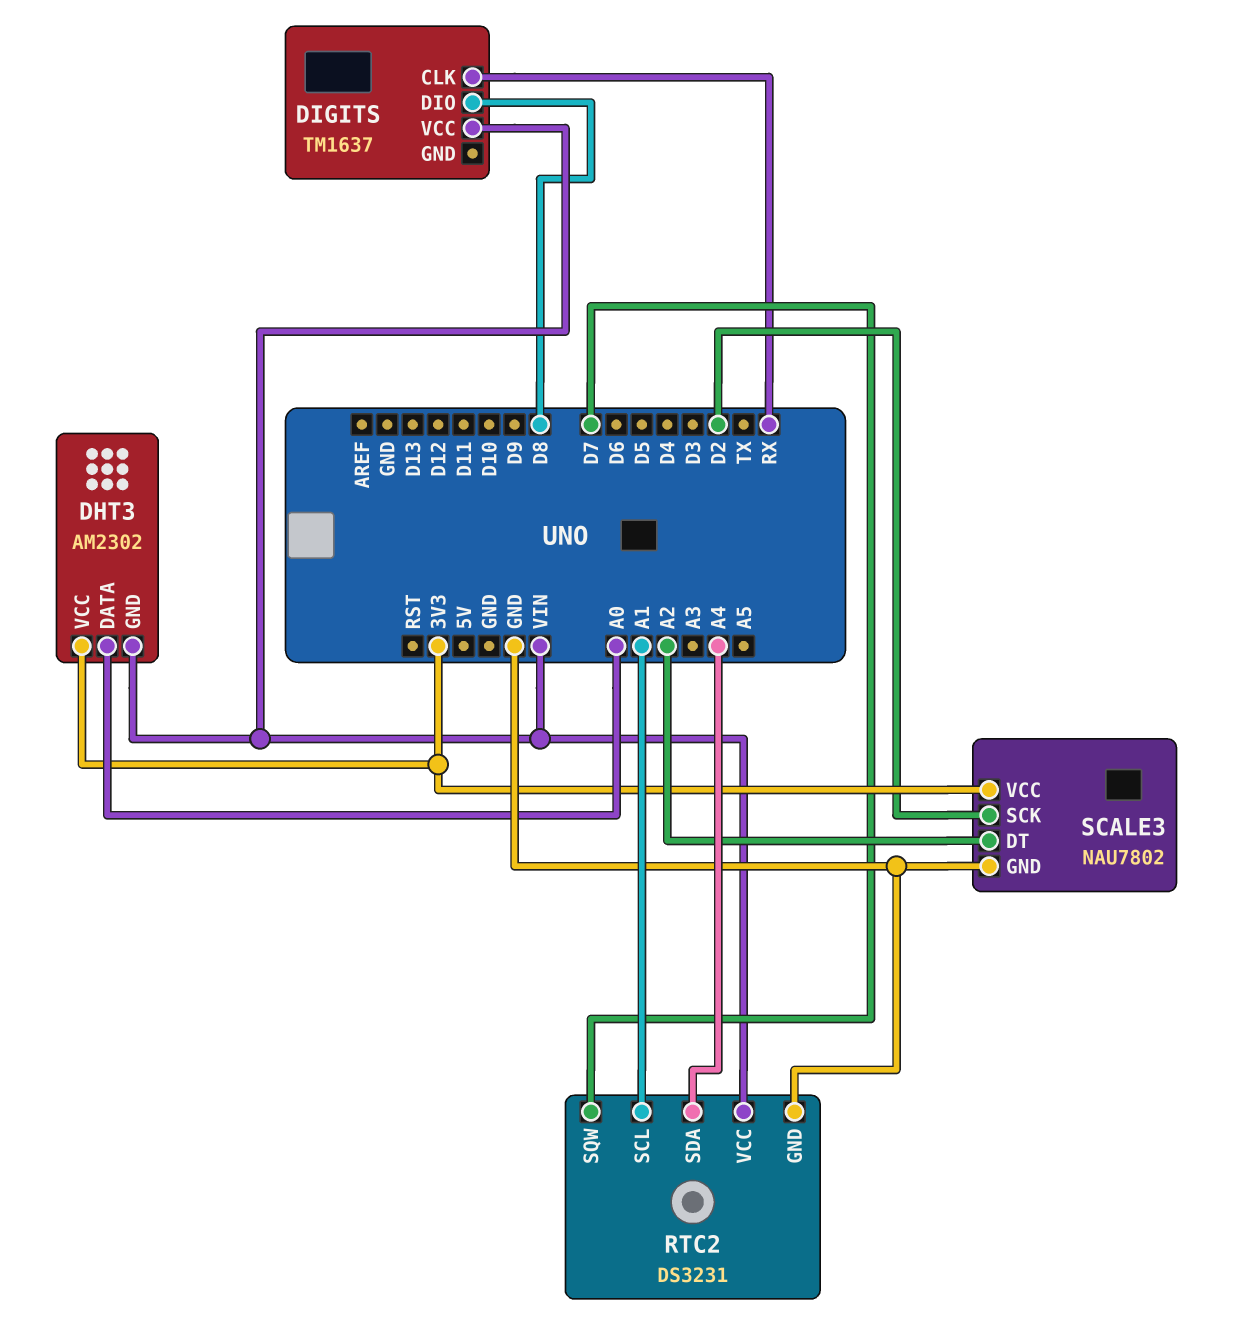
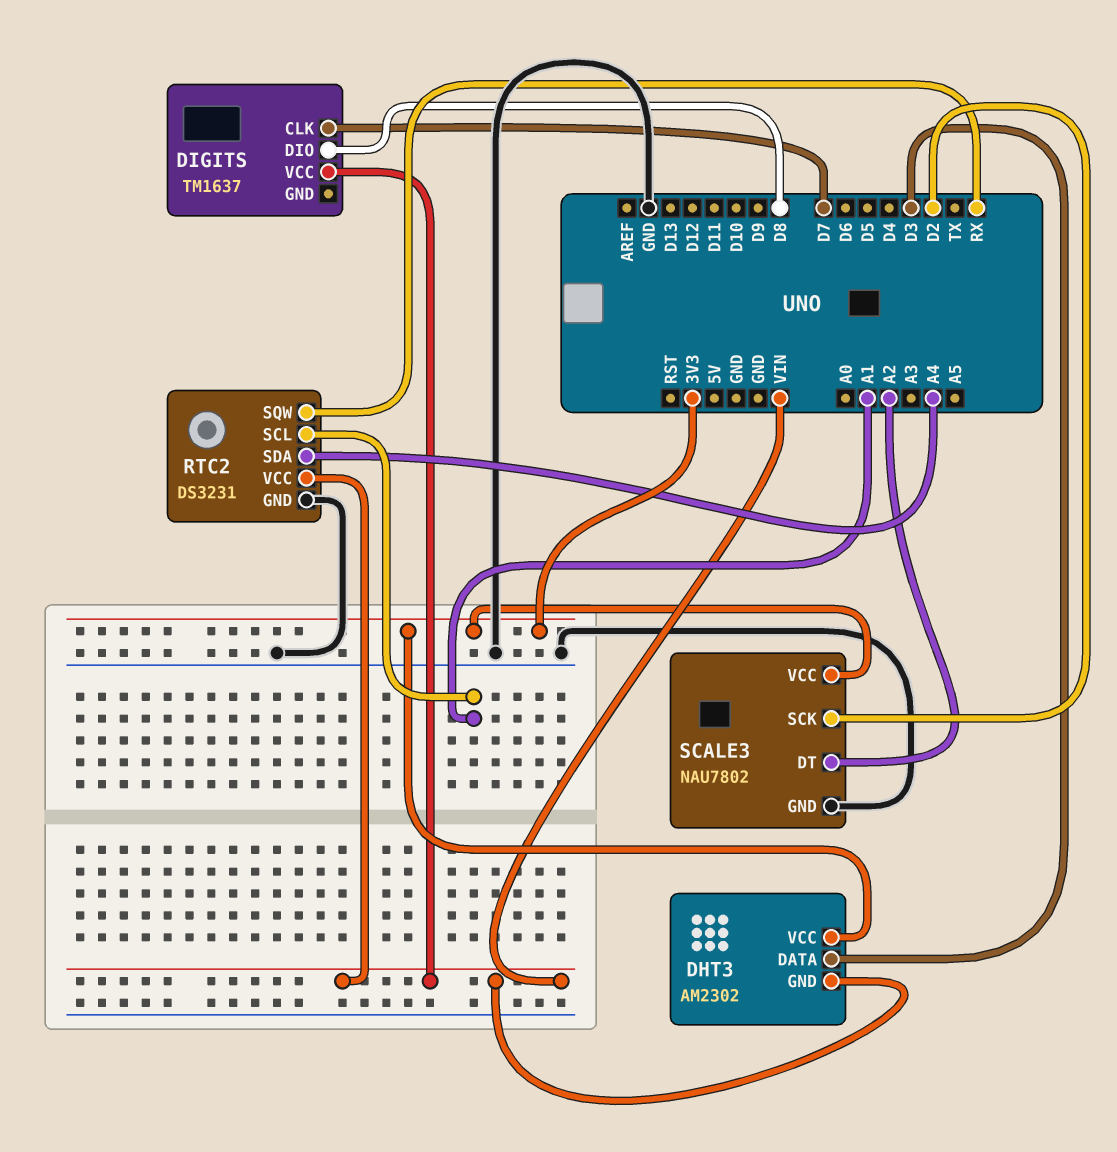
DHT3 pin DATA: A0 -> D3
DIGITS pin CLK: RX -> D7
RTC2 pin SQW: D7 -> RX

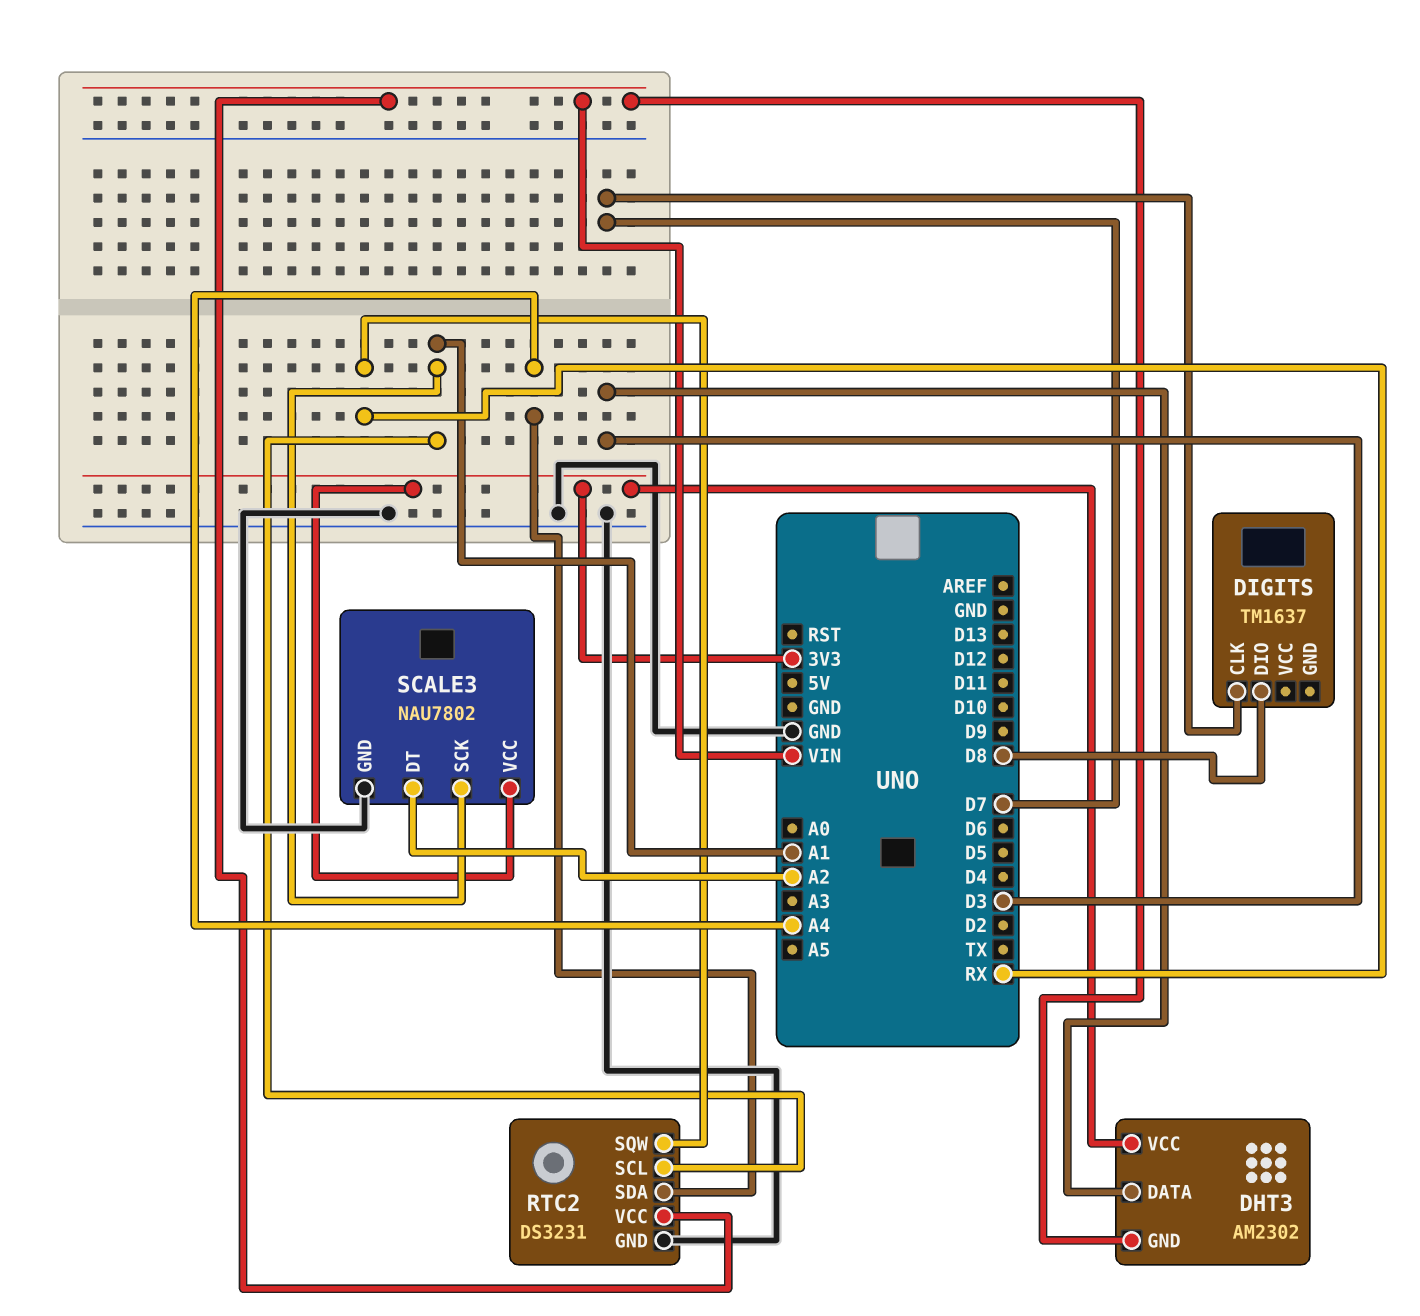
DIGITS pin VCC: VIN -> none
SCALE3 pin SCK: D2 -> A1

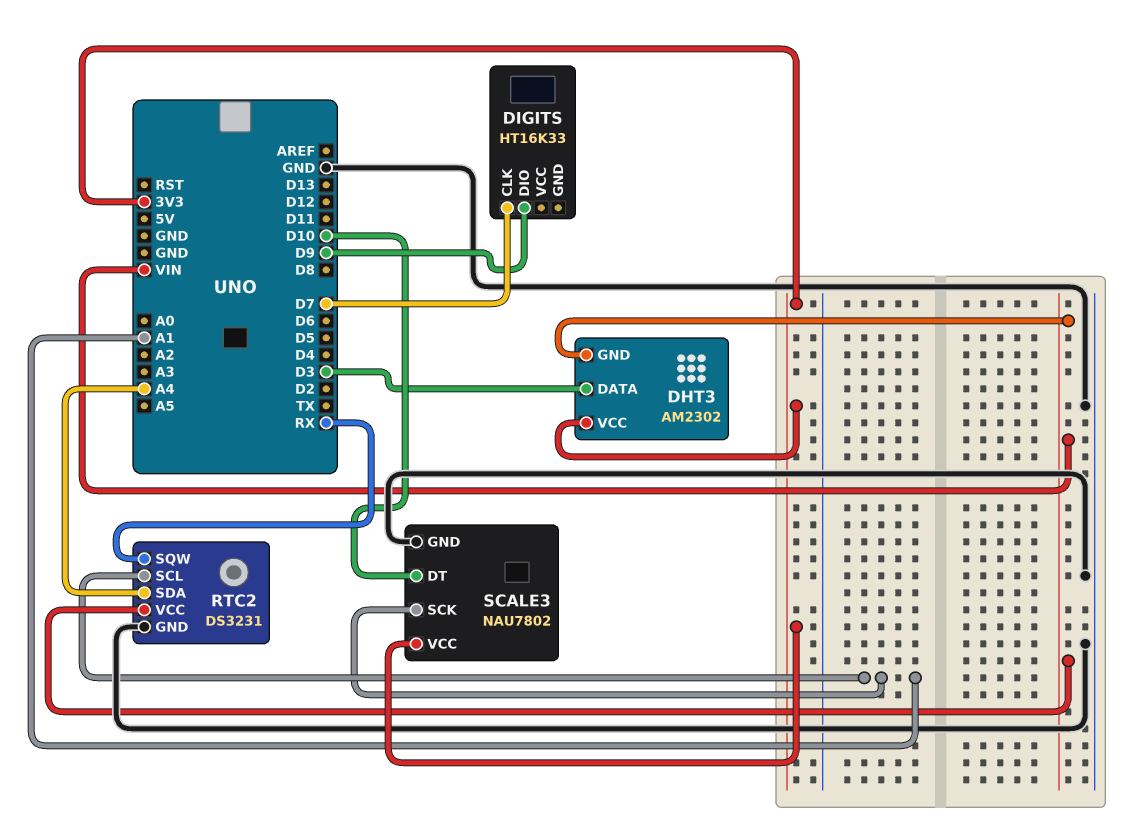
DIGITS: TM1637 -> HT16K33
DIGITS pin DIO: D8 -> D9
SCALE3 pin DT: A2 -> D10

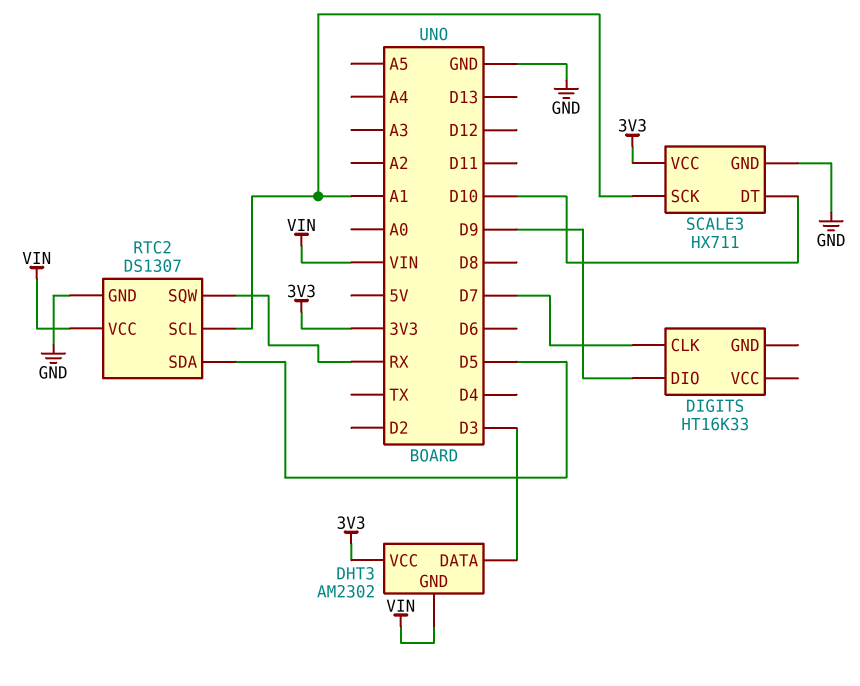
RTC2: DS3231 -> DS1307
RTC2 pin SDA: A4 -> D5
SCALE3: NAU7802 -> HX711

